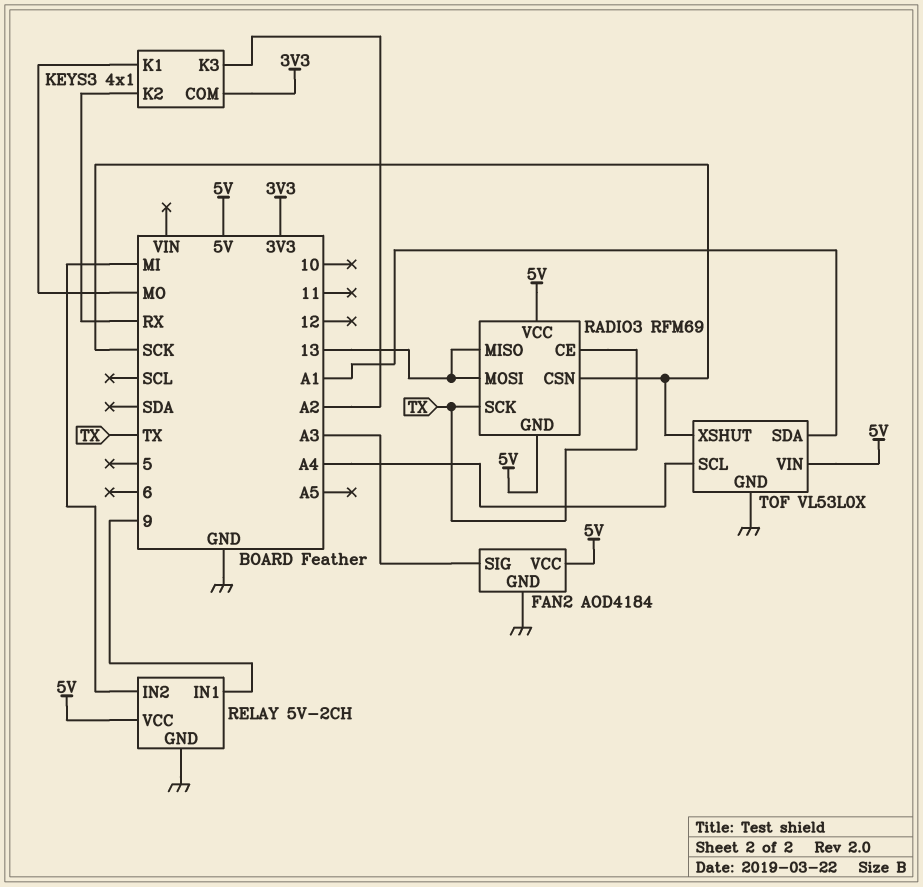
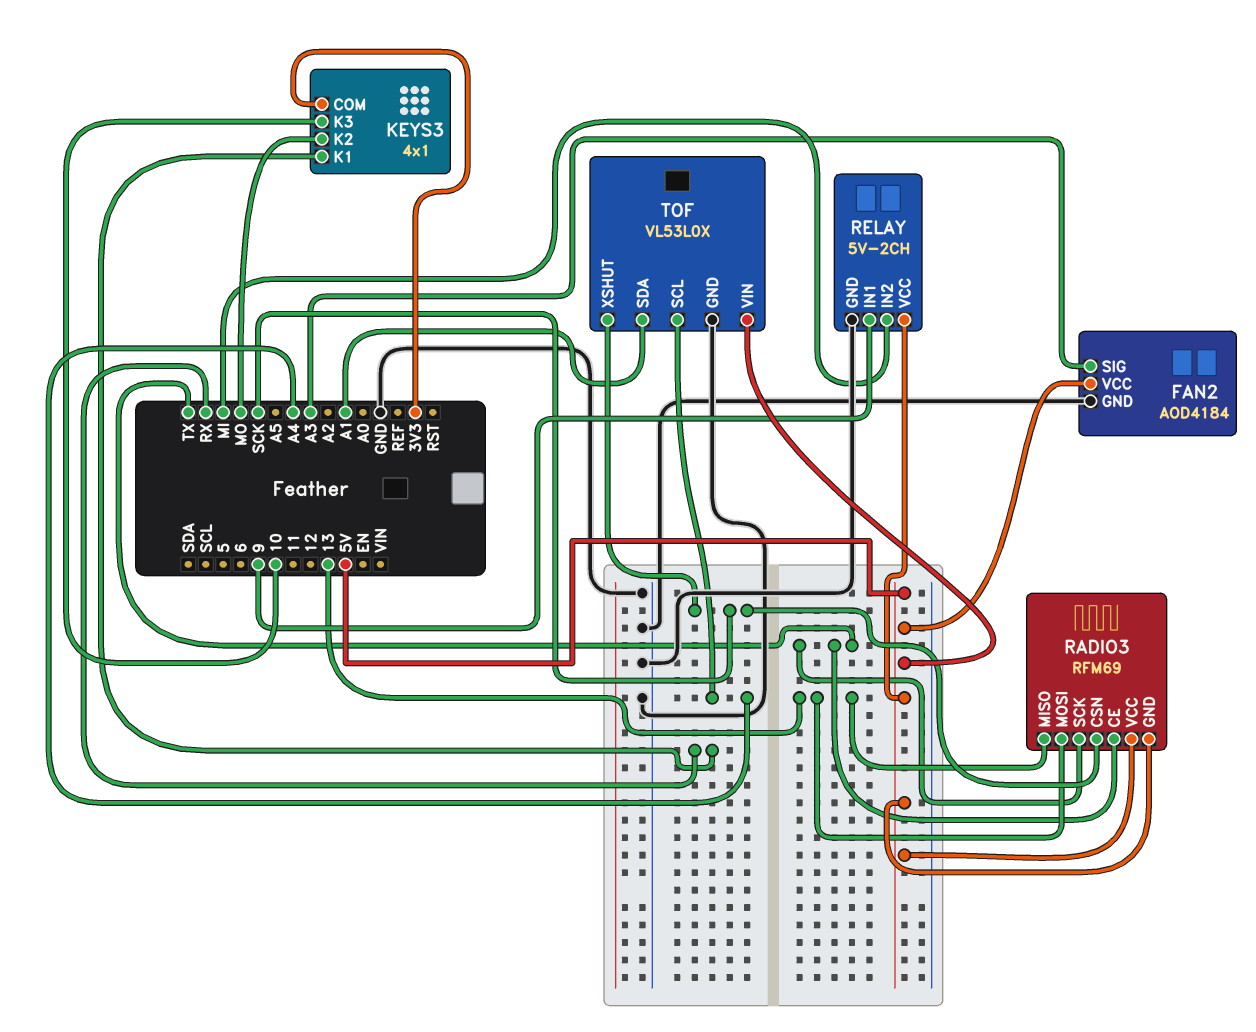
KEYS3 pin K1: MO -> RX
KEYS3 pin K2: RX -> MO
KEYS3 pin K3: A2 -> 10

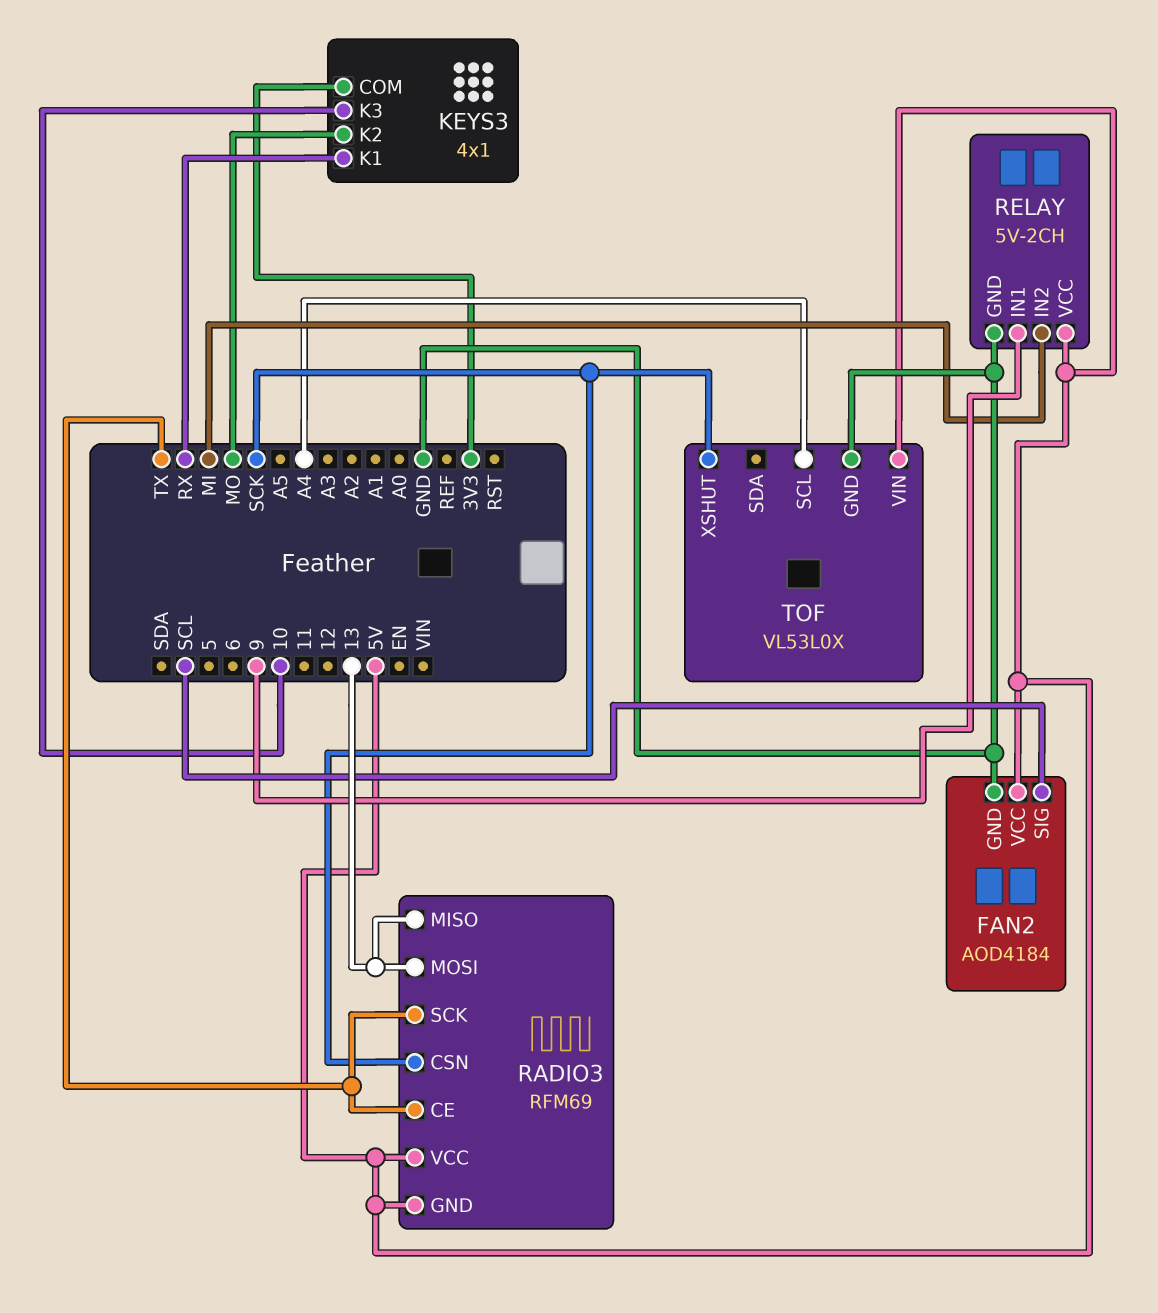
FAN2 pin SIG: A3 -> SCL
TOF pin SDA: A1 -> none

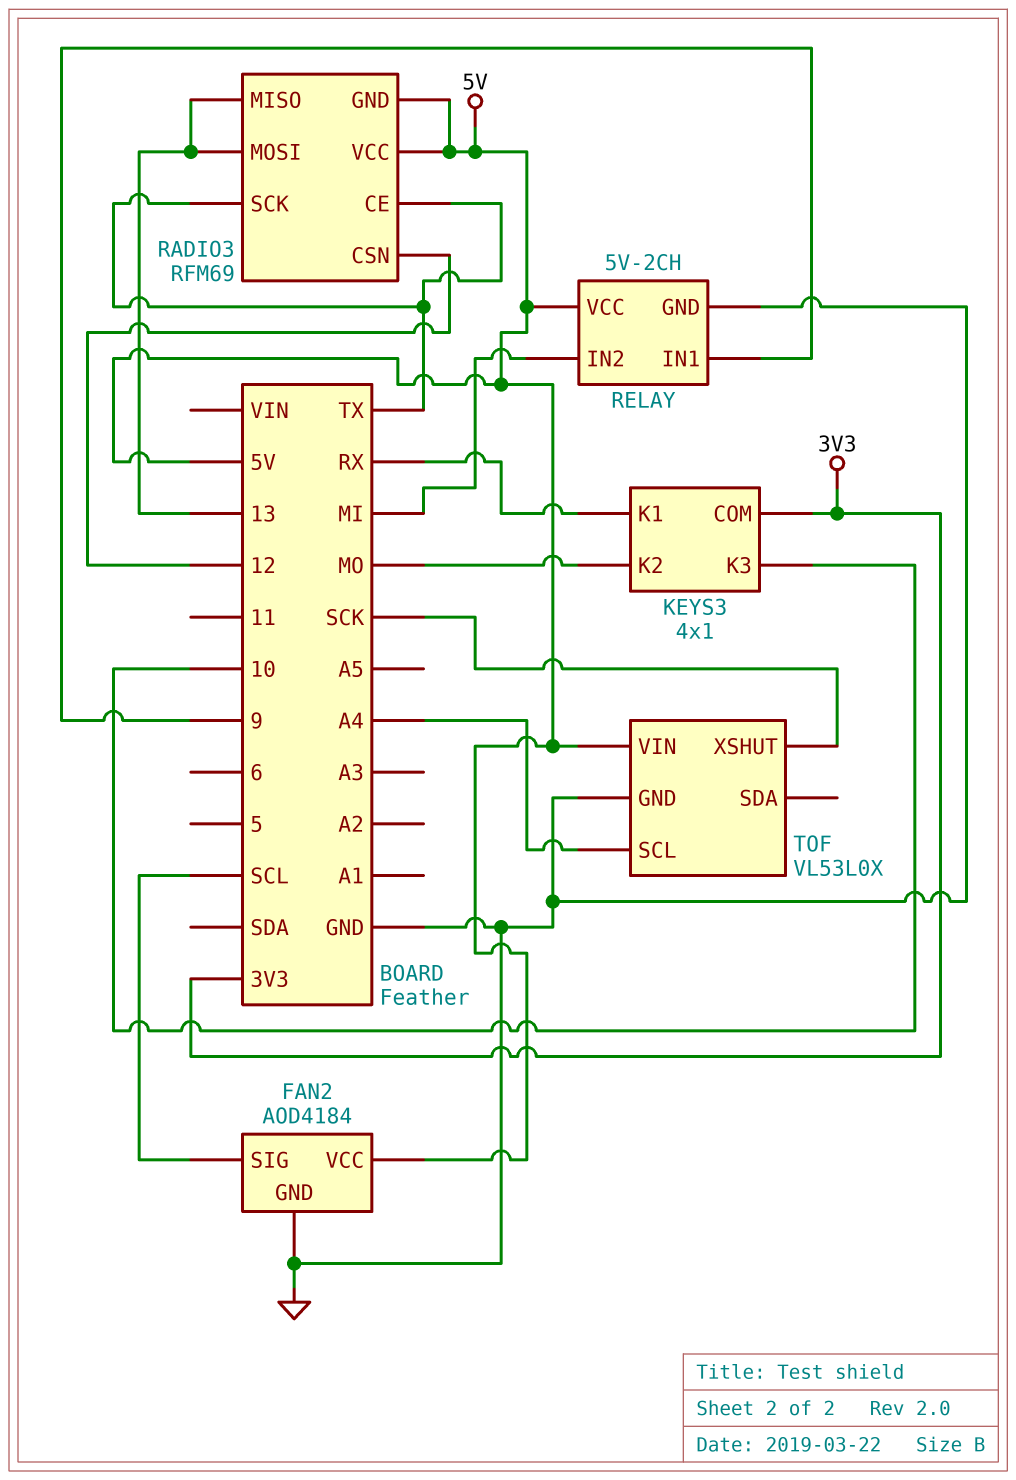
RADIO3 pin CSN: SCK -> 12

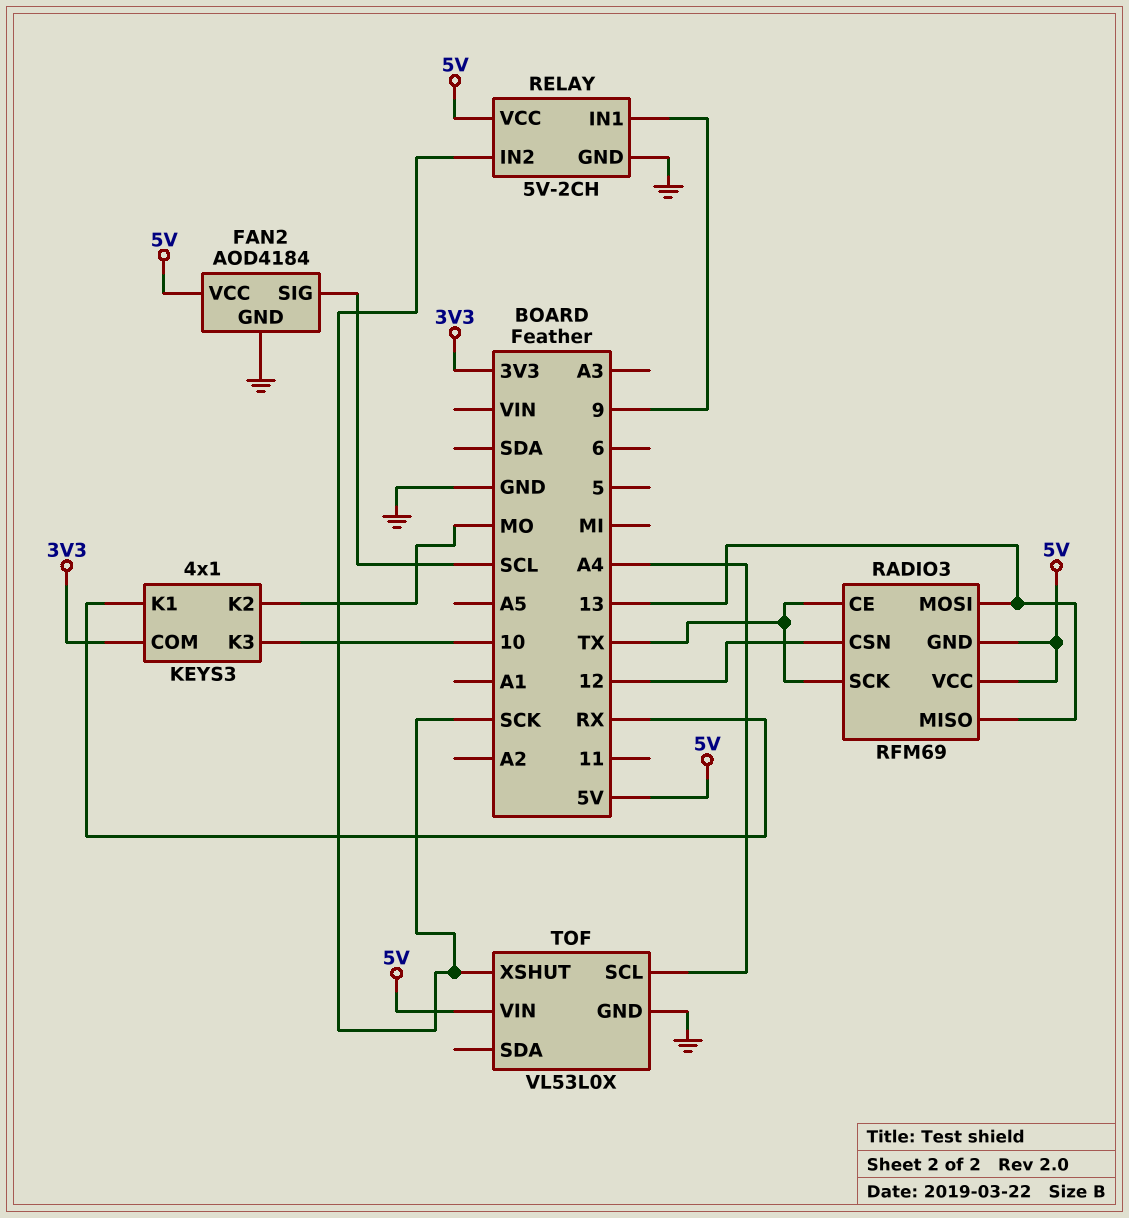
RELAY pin IN2: MI -> SCK

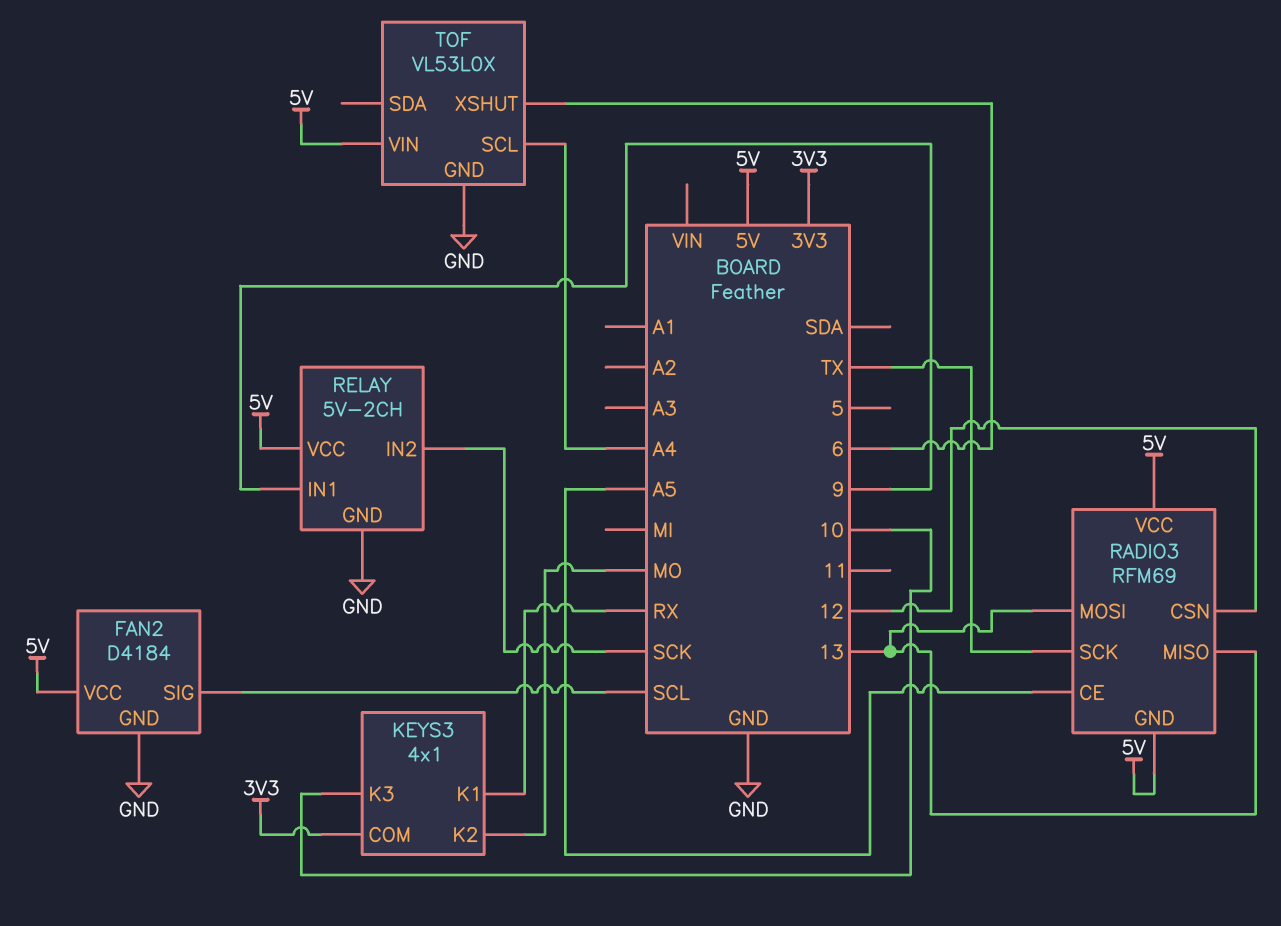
FAN2: AOD4184 -> D4184
RADIO3 pin CE: TX -> A5
TOF pin XSHUT: SCK -> 6

